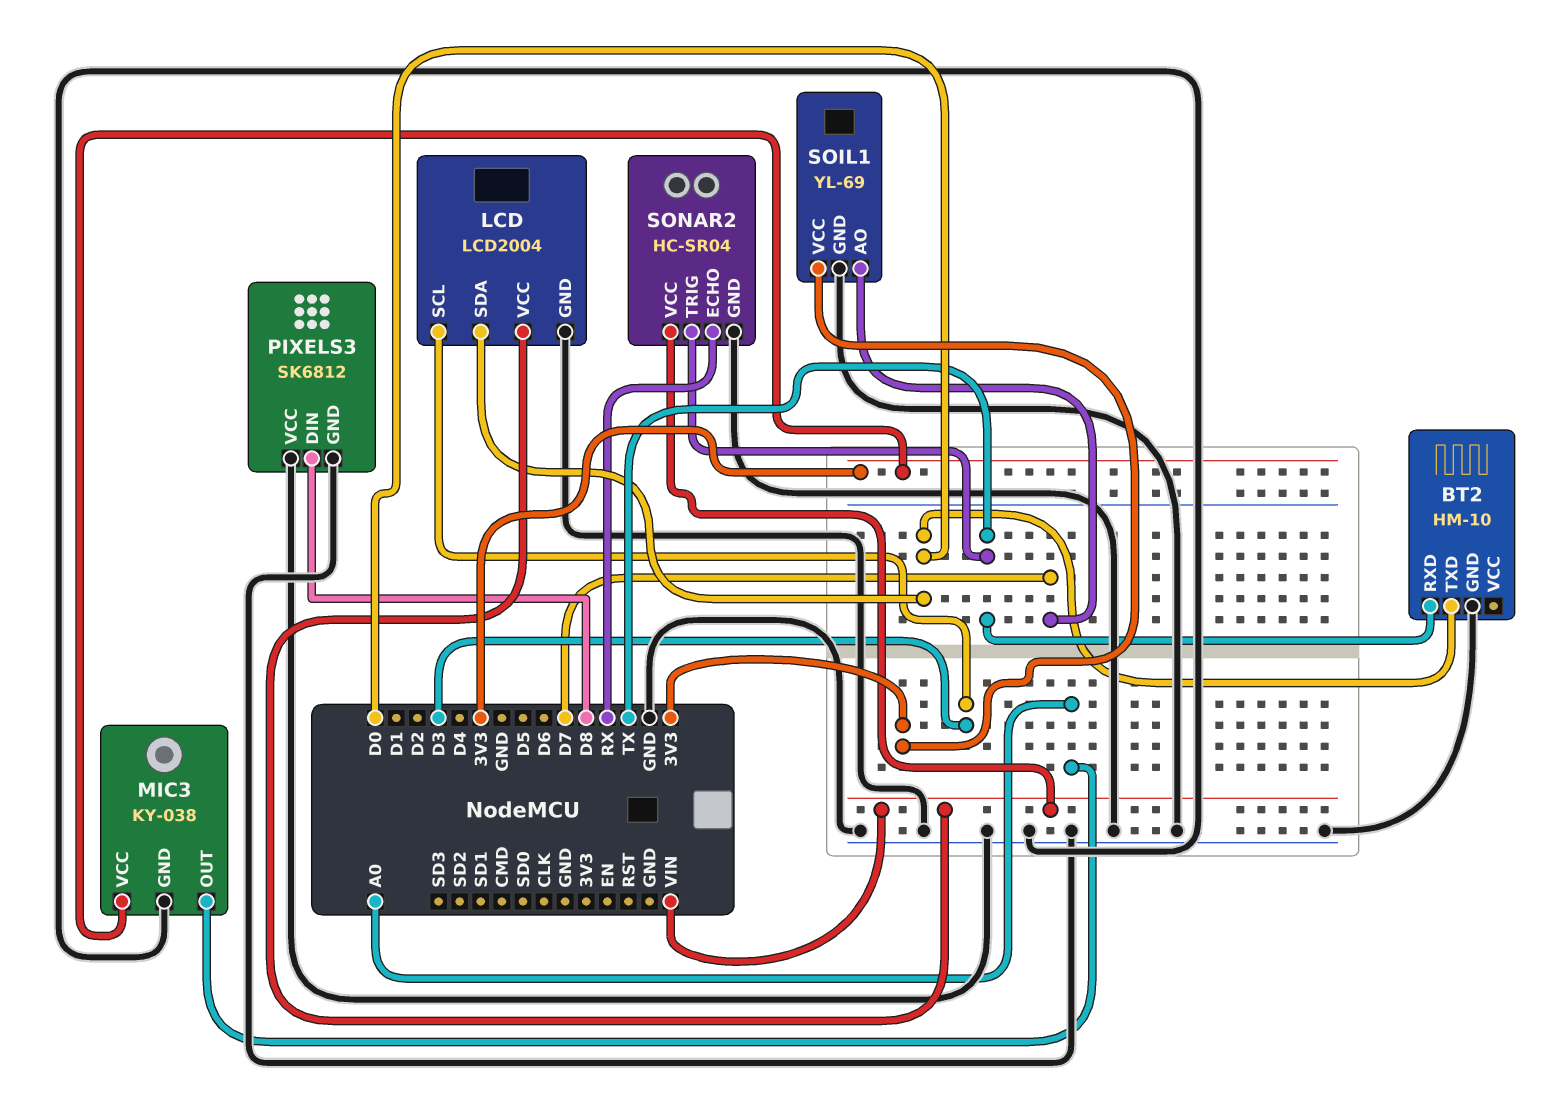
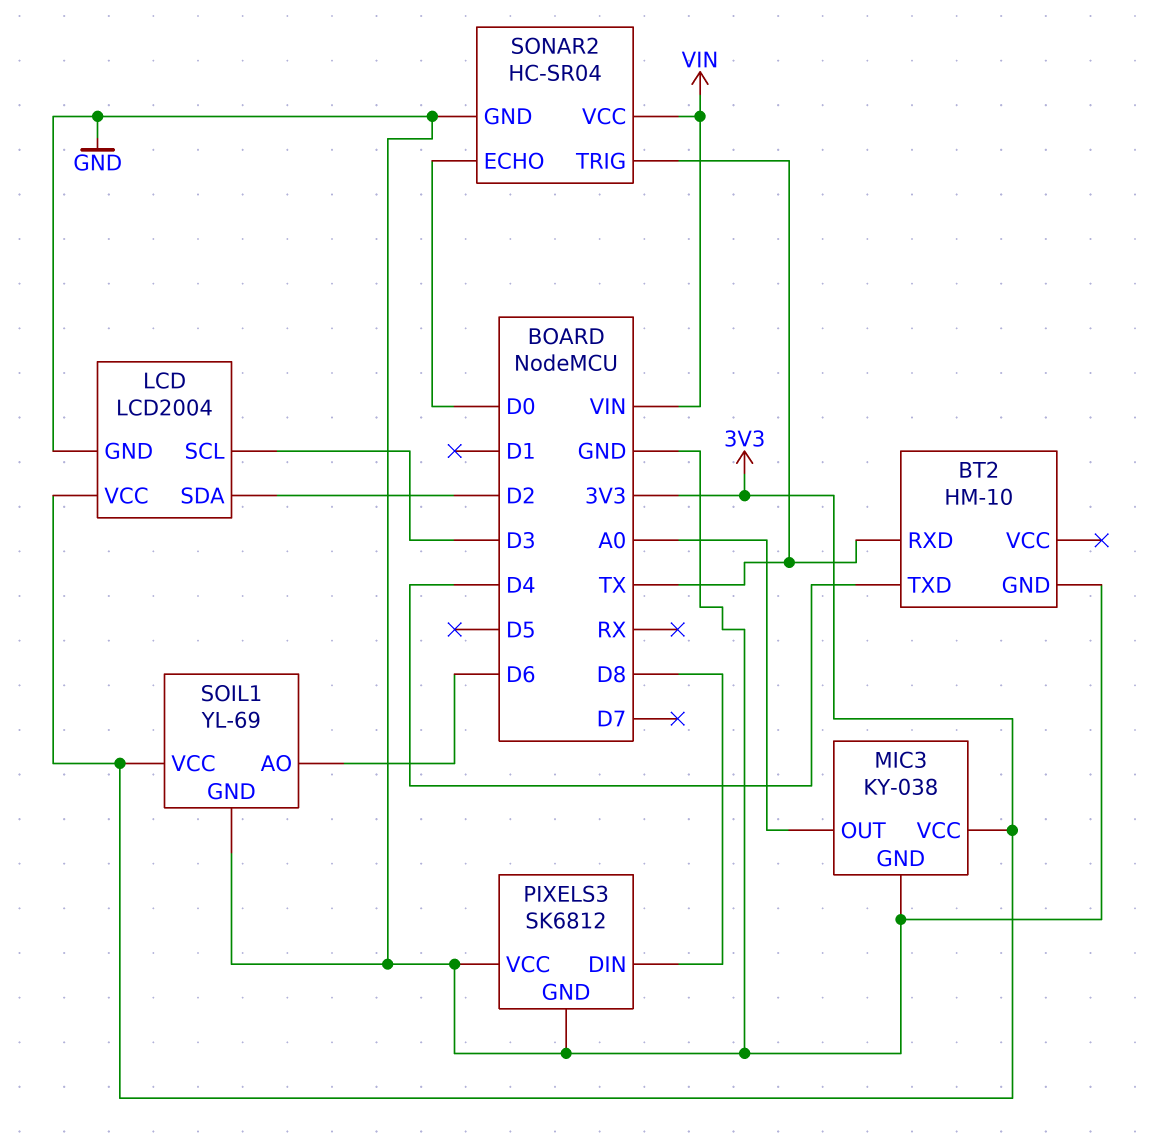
BT2 pin TXD: D0 -> D4
LCD pin SDA: D0 -> D2
LCD pin VCC: VIN -> 3V3
SOIL1 pin AO: D7 -> D6
SONAR2 pin ECHO: RX -> D0

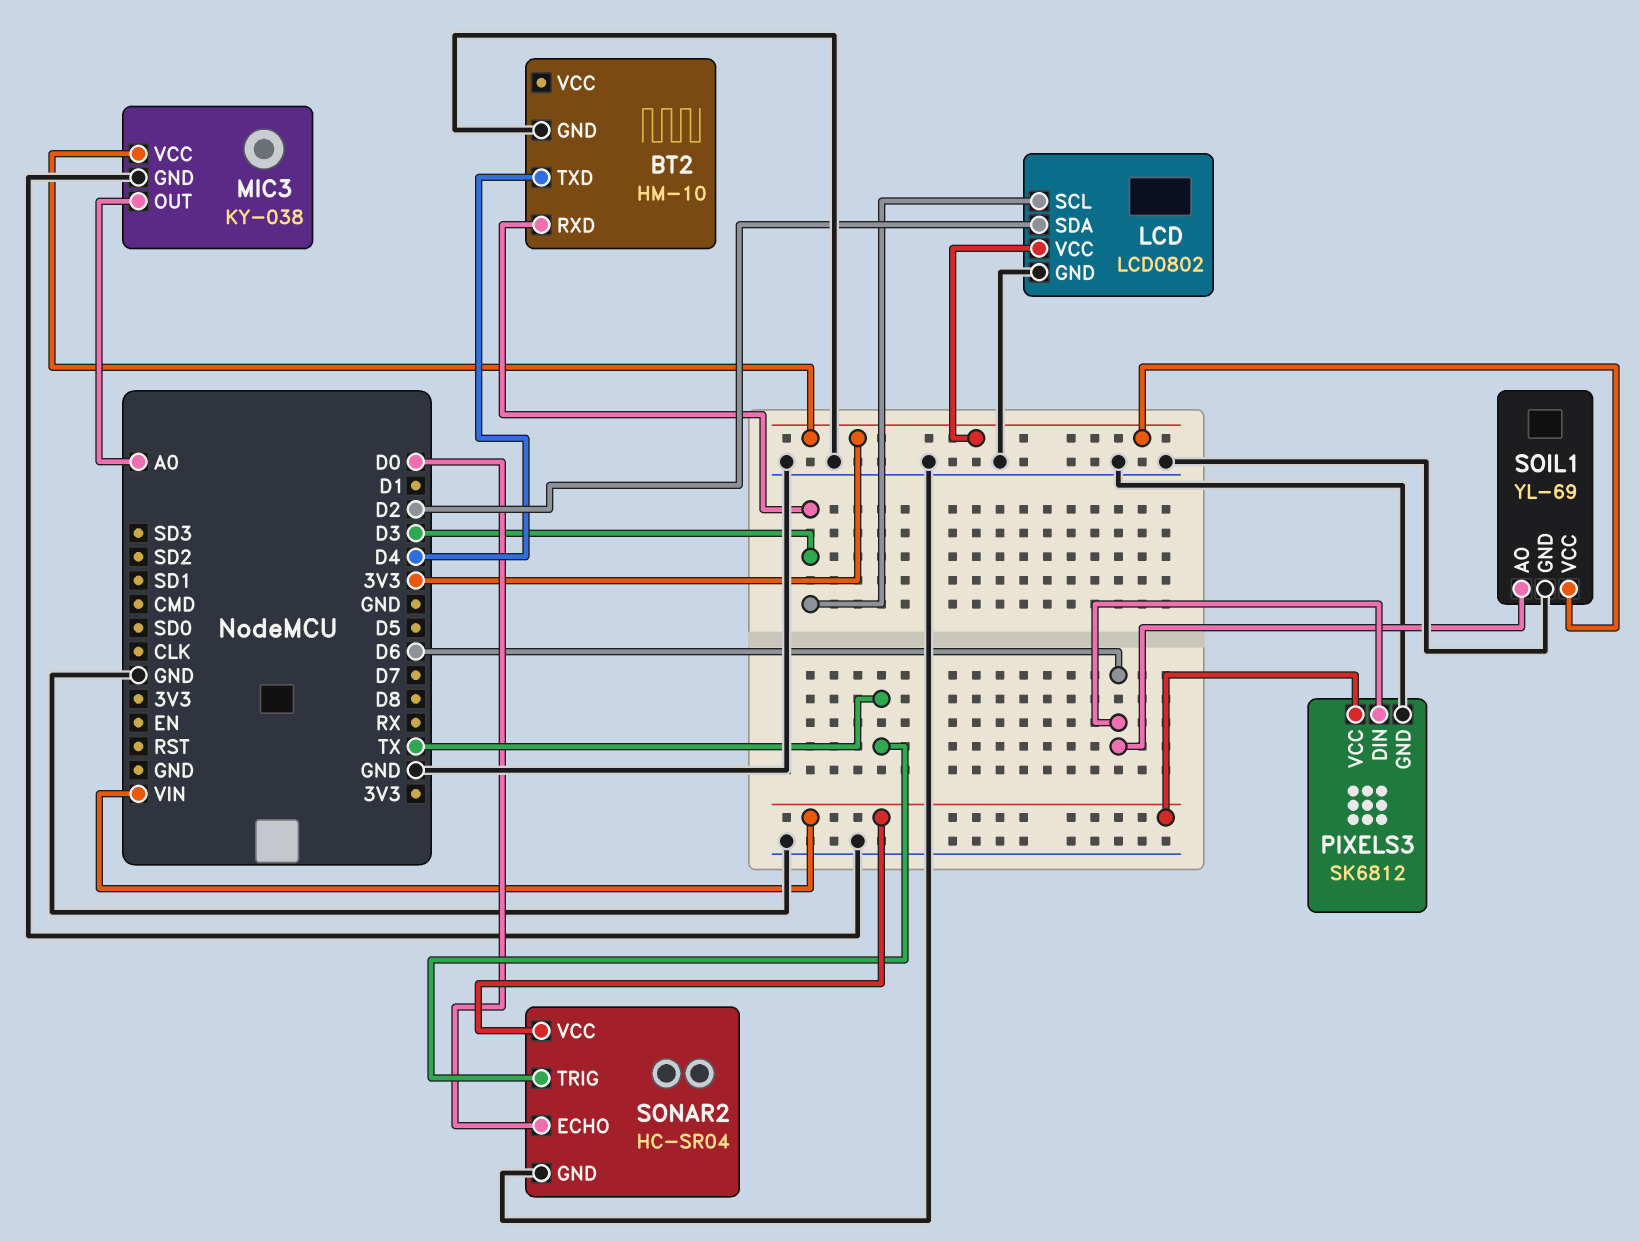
BT2 pin RXD: TX -> D3
LCD: LCD2004 -> LCD0802
PIXELS3 pin DIN: D8 -> D6
PIXELS3 pin VCC: GND -> VIN

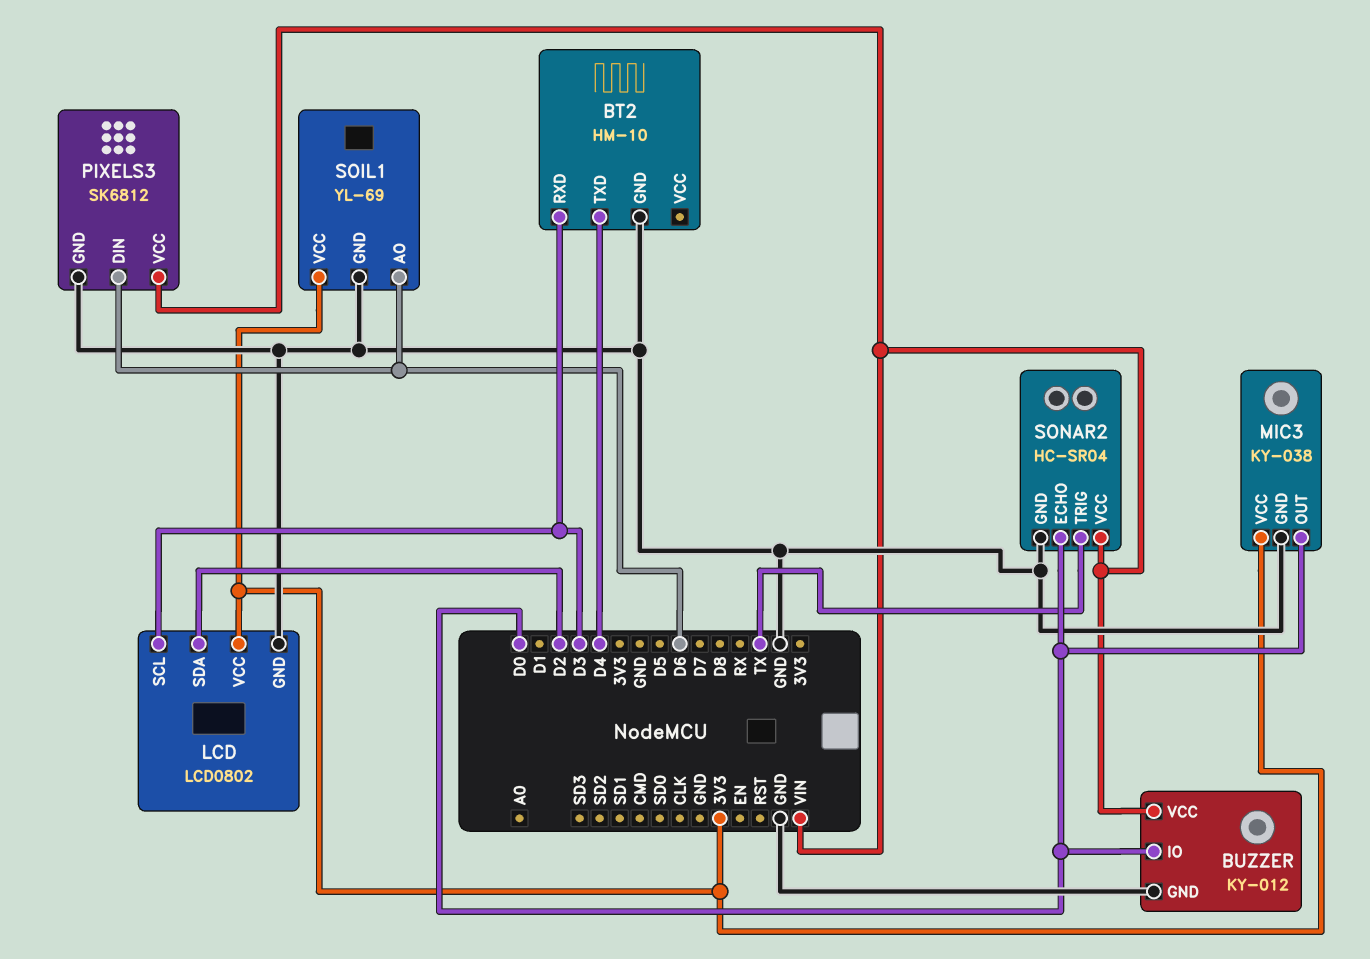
BUZZER: none -> KY-012
BUZZER pin GND: none -> GND
BUZZER pin IO: none -> D0
BUZZER pin VCC: none -> VIN
MIC3 pin OUT: A0 -> D0

